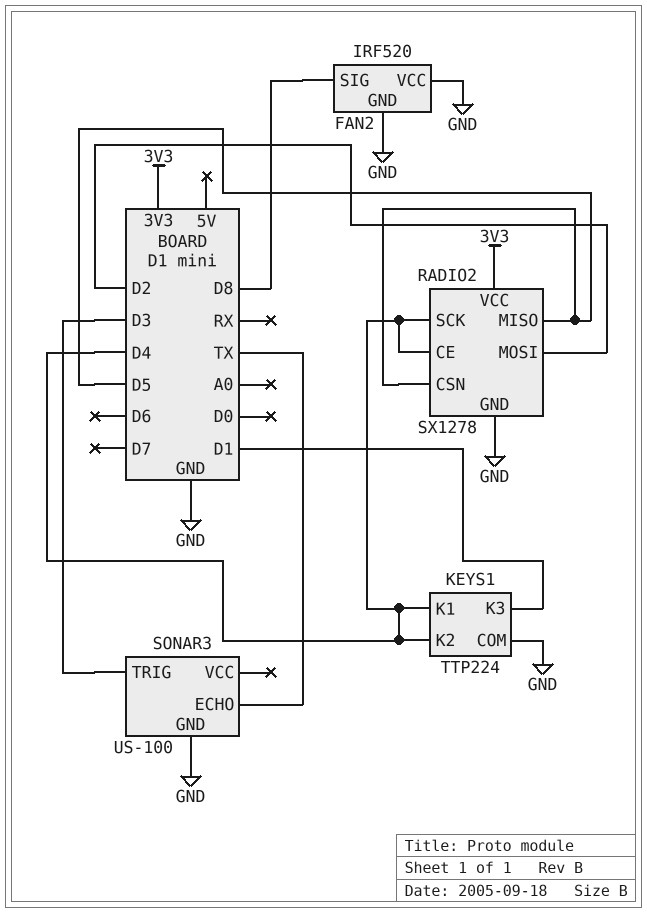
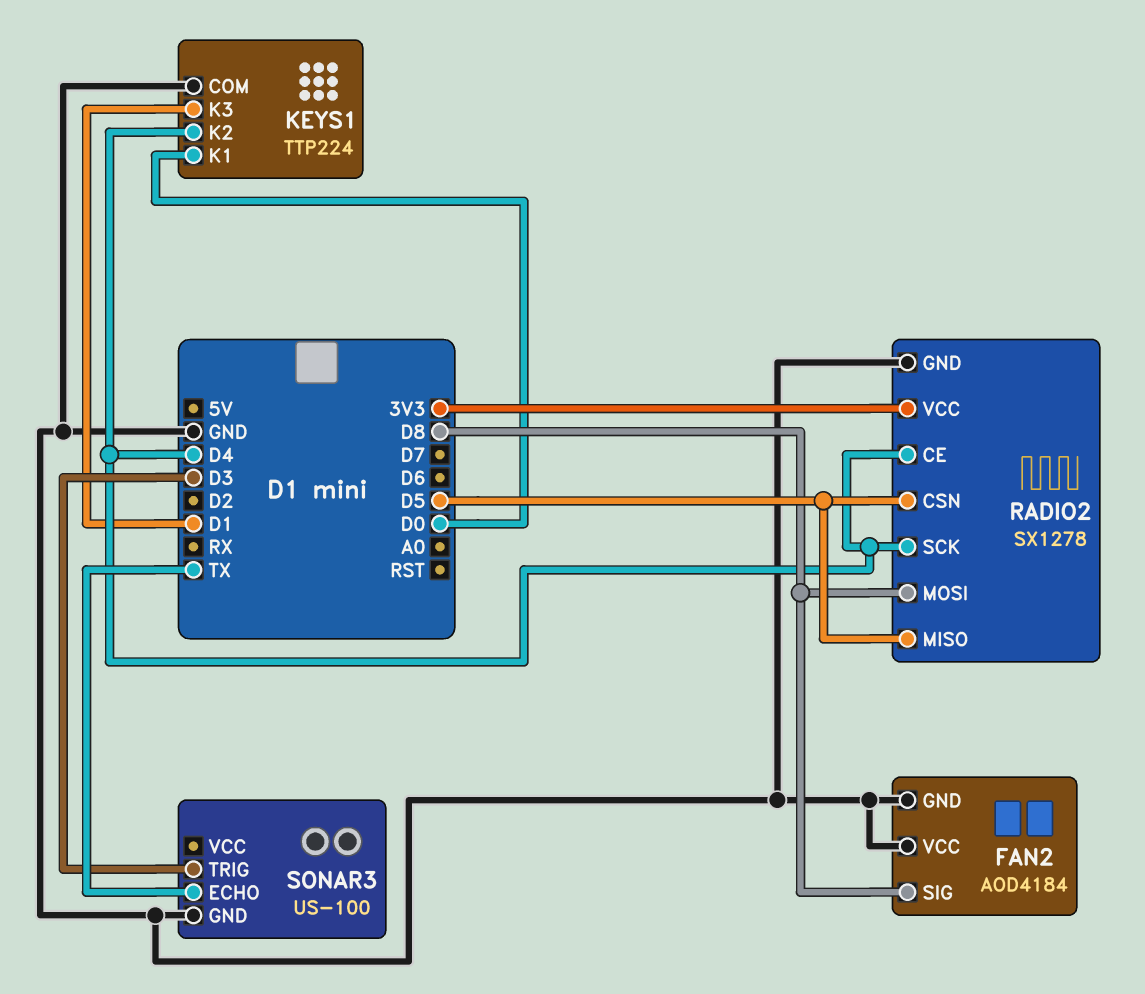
FAN2: IRF520 -> AOD4184
KEYS1 pin K1: D4 -> D0
RADIO2 pin MOSI: D2 -> D8

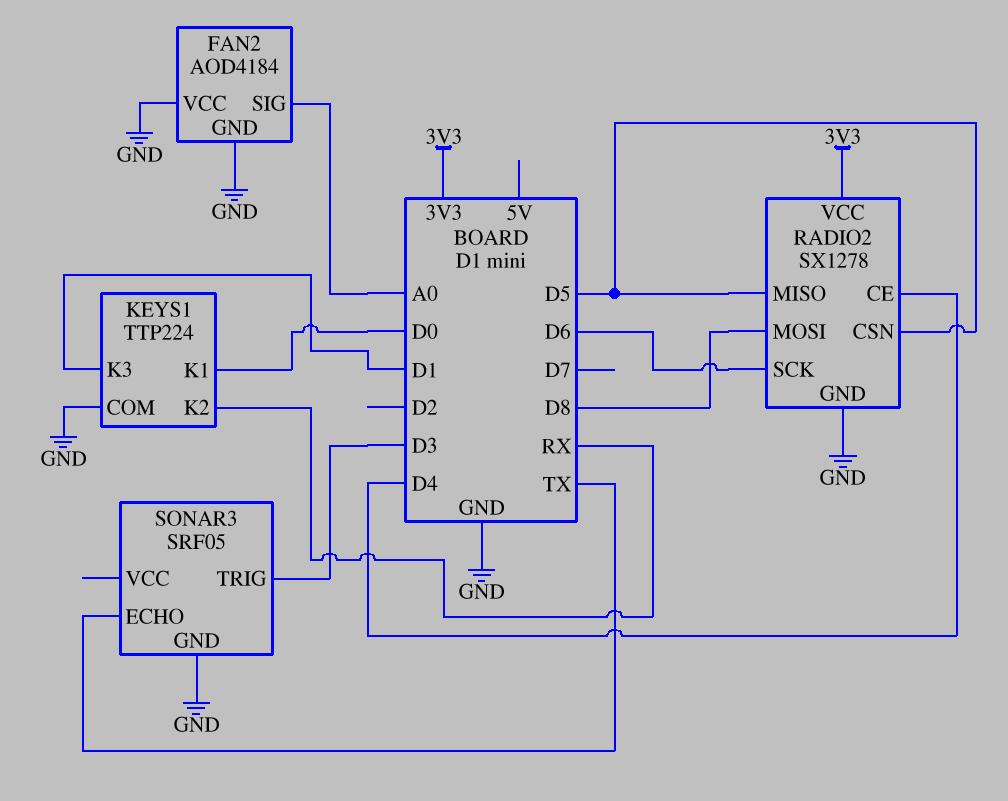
FAN2 pin SIG: D8 -> A0
KEYS1 pin K2: D4 -> RX
RADIO2 pin SCK: D4 -> D6
SONAR3: US-100 -> SRF05

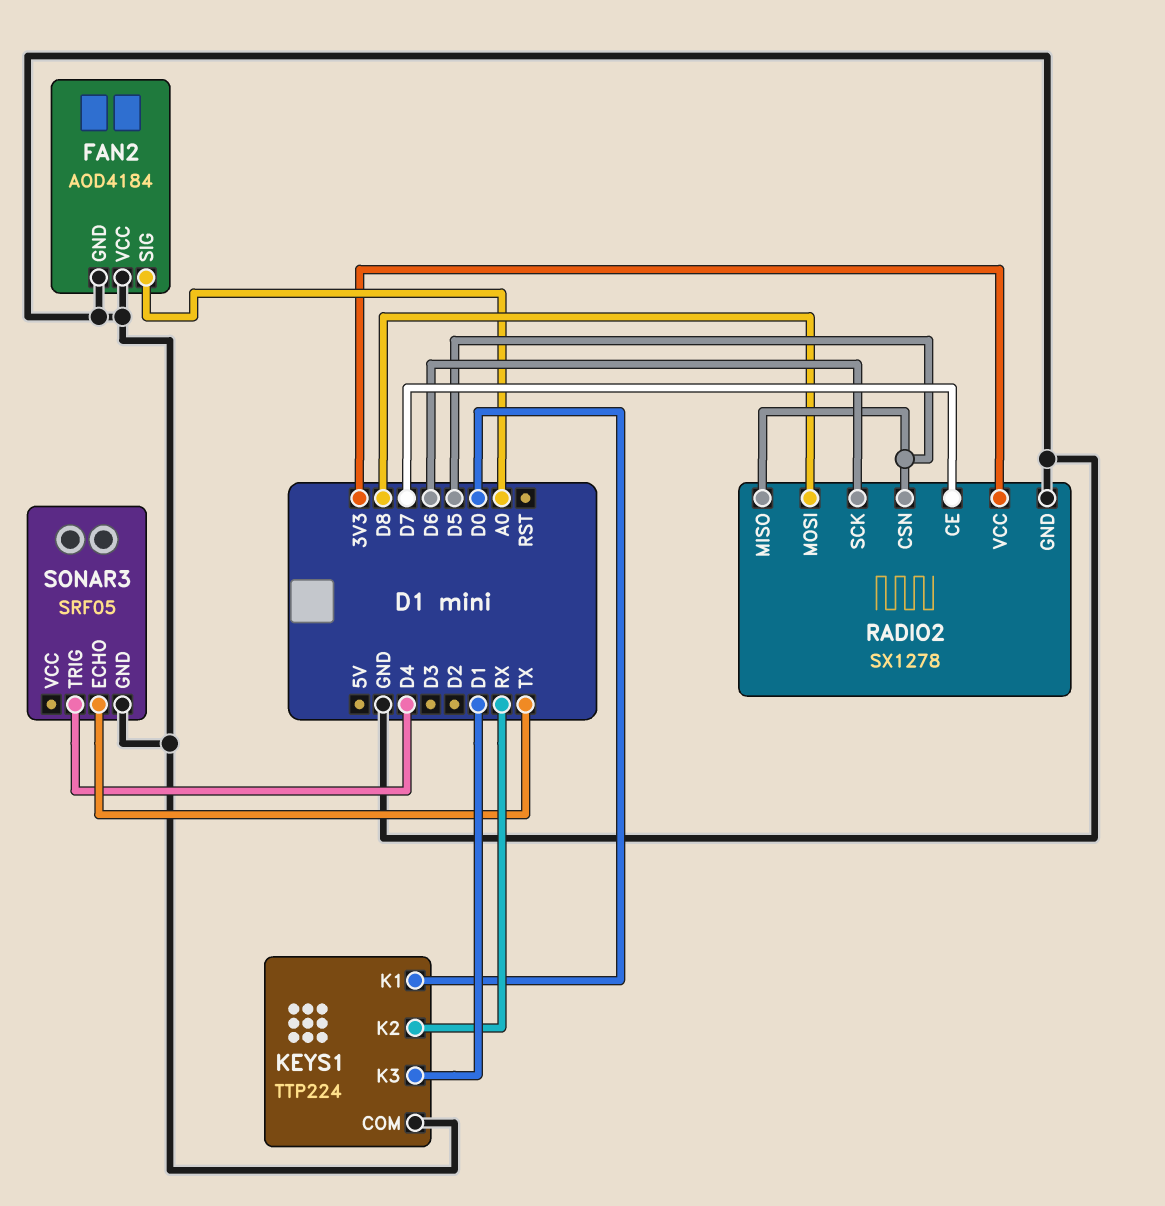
RADIO2 pin CE: D4 -> D7
SONAR3 pin TRIG: D3 -> D4

